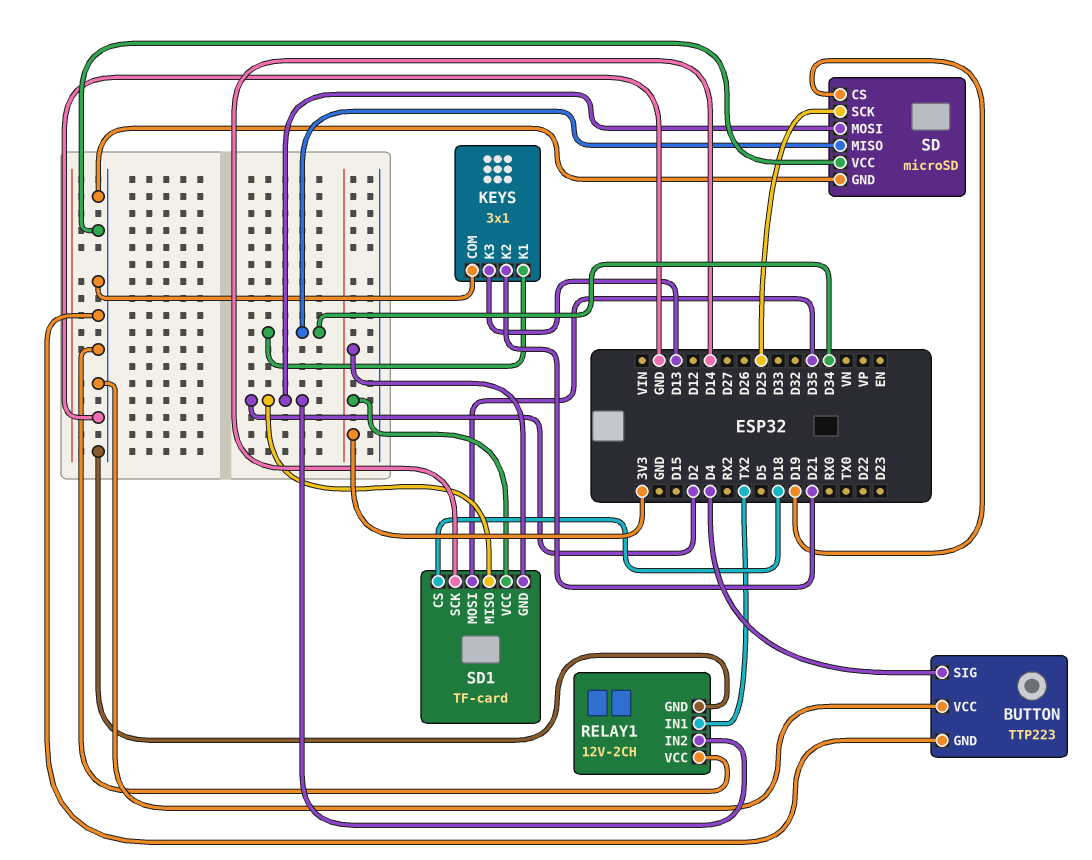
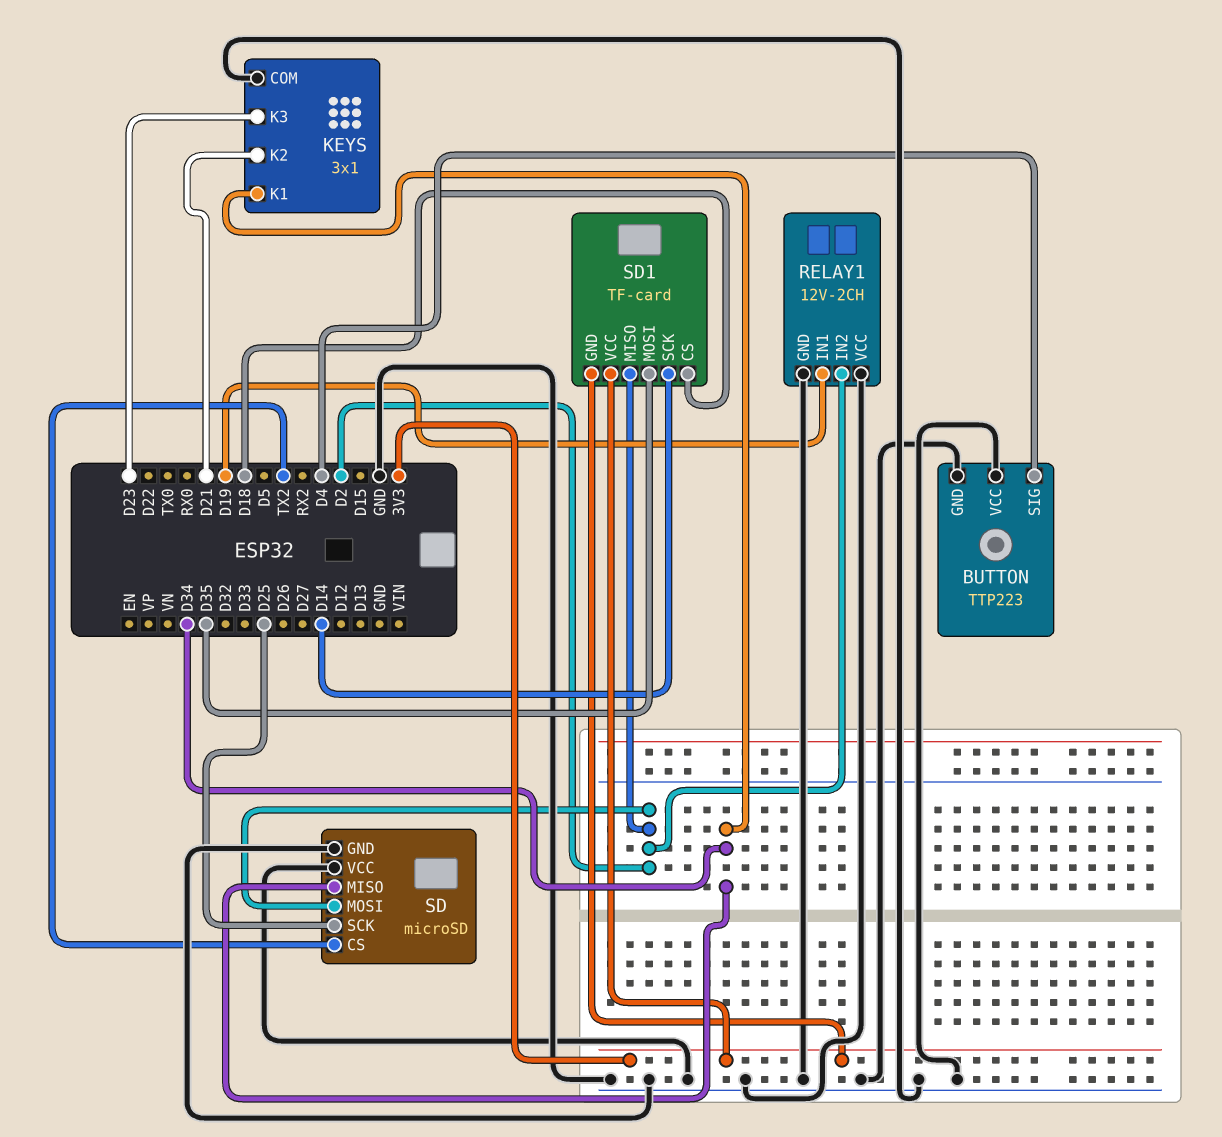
KEYS pin K3: D13 -> D23
RELAY1 pin IN1: TX2 -> D19
SD pin CS: D19 -> TX2

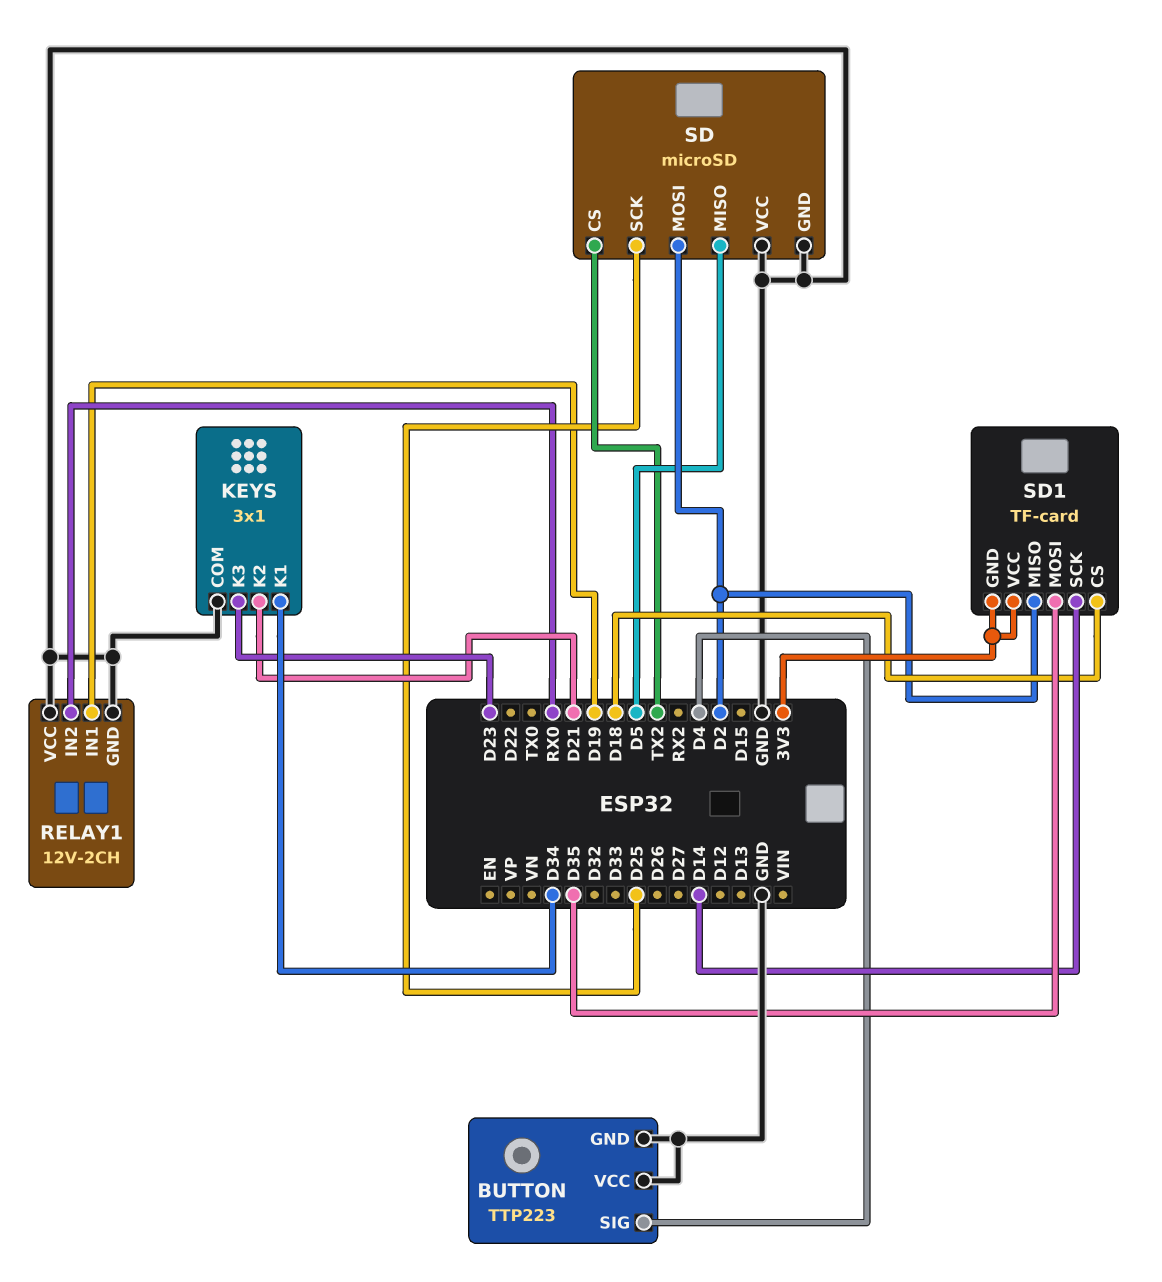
RELAY1 pin IN2: D2 -> RX0
SD pin MISO: D34 -> D5

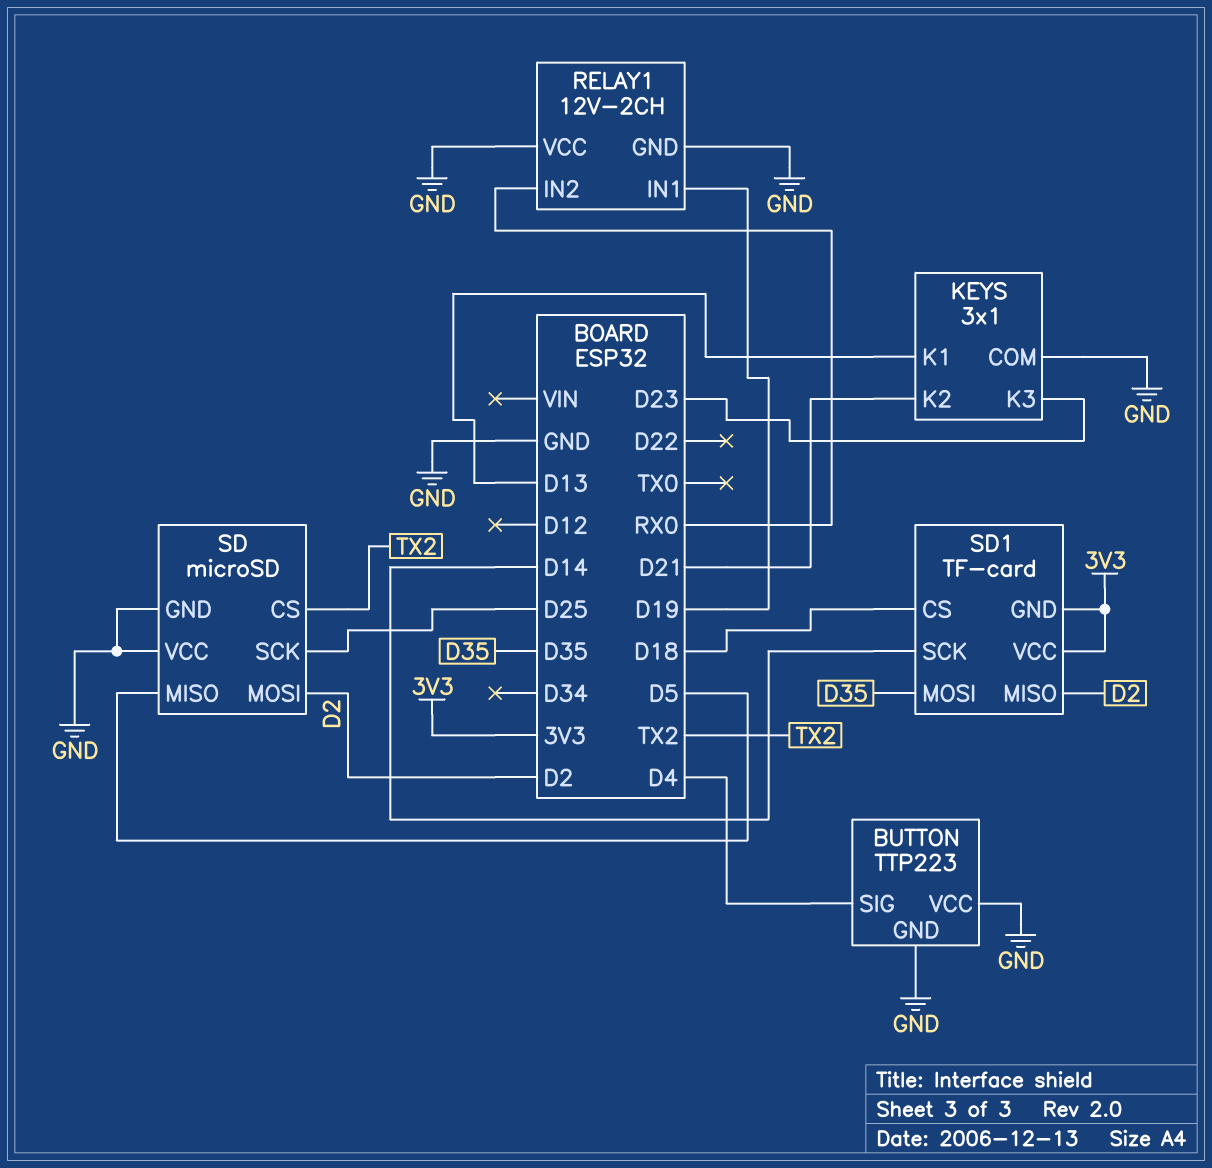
KEYS pin K1: D34 -> D13

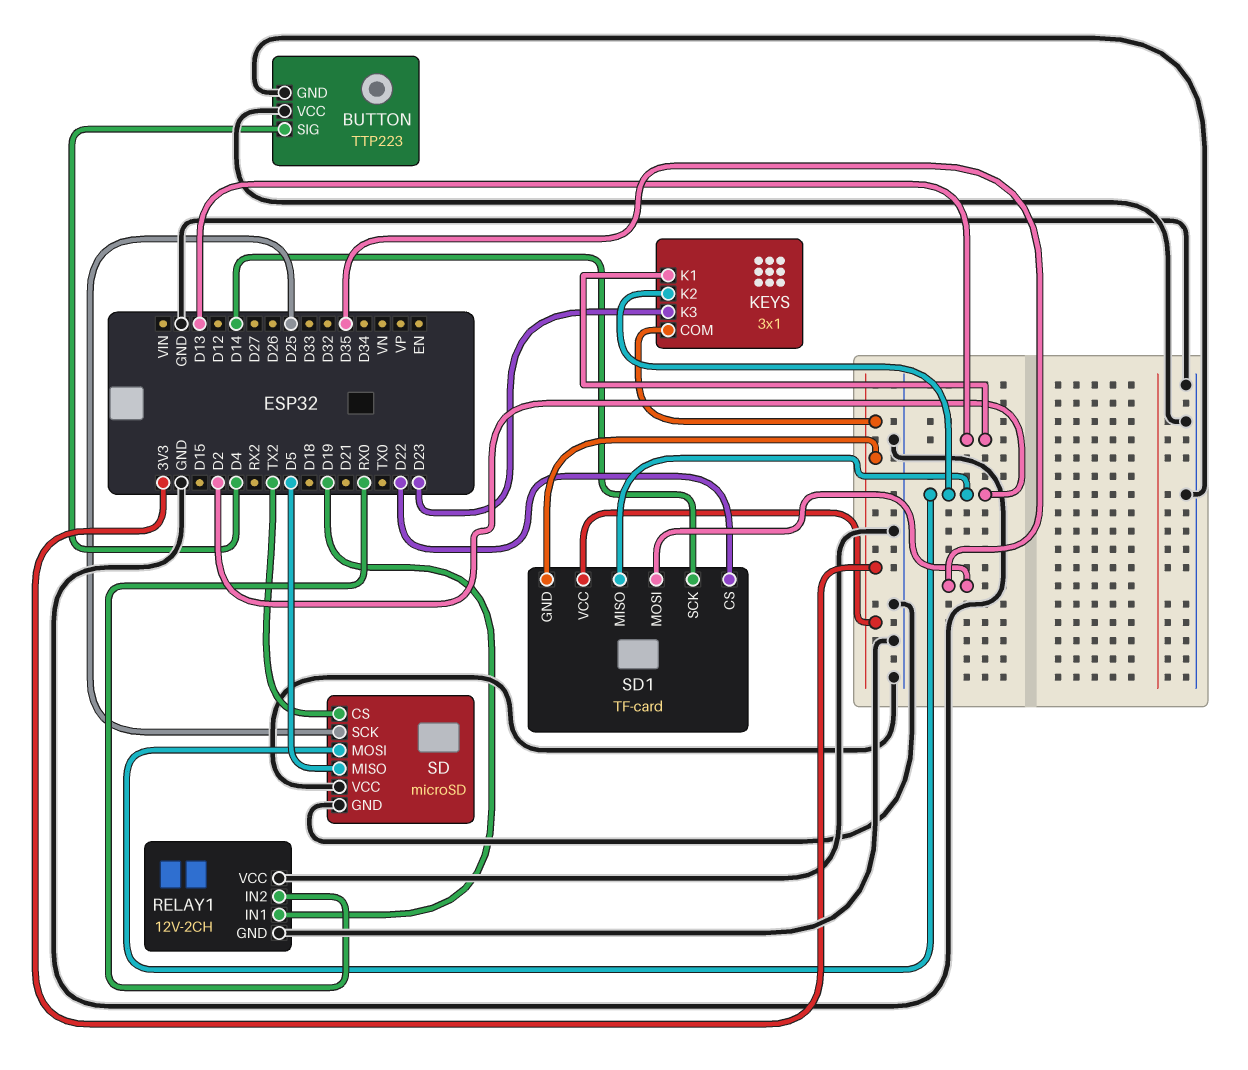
KEYS pin COM: GND -> 3V3
KEYS pin K2: D21 -> D2
SD1 pin CS: D18 -> D22

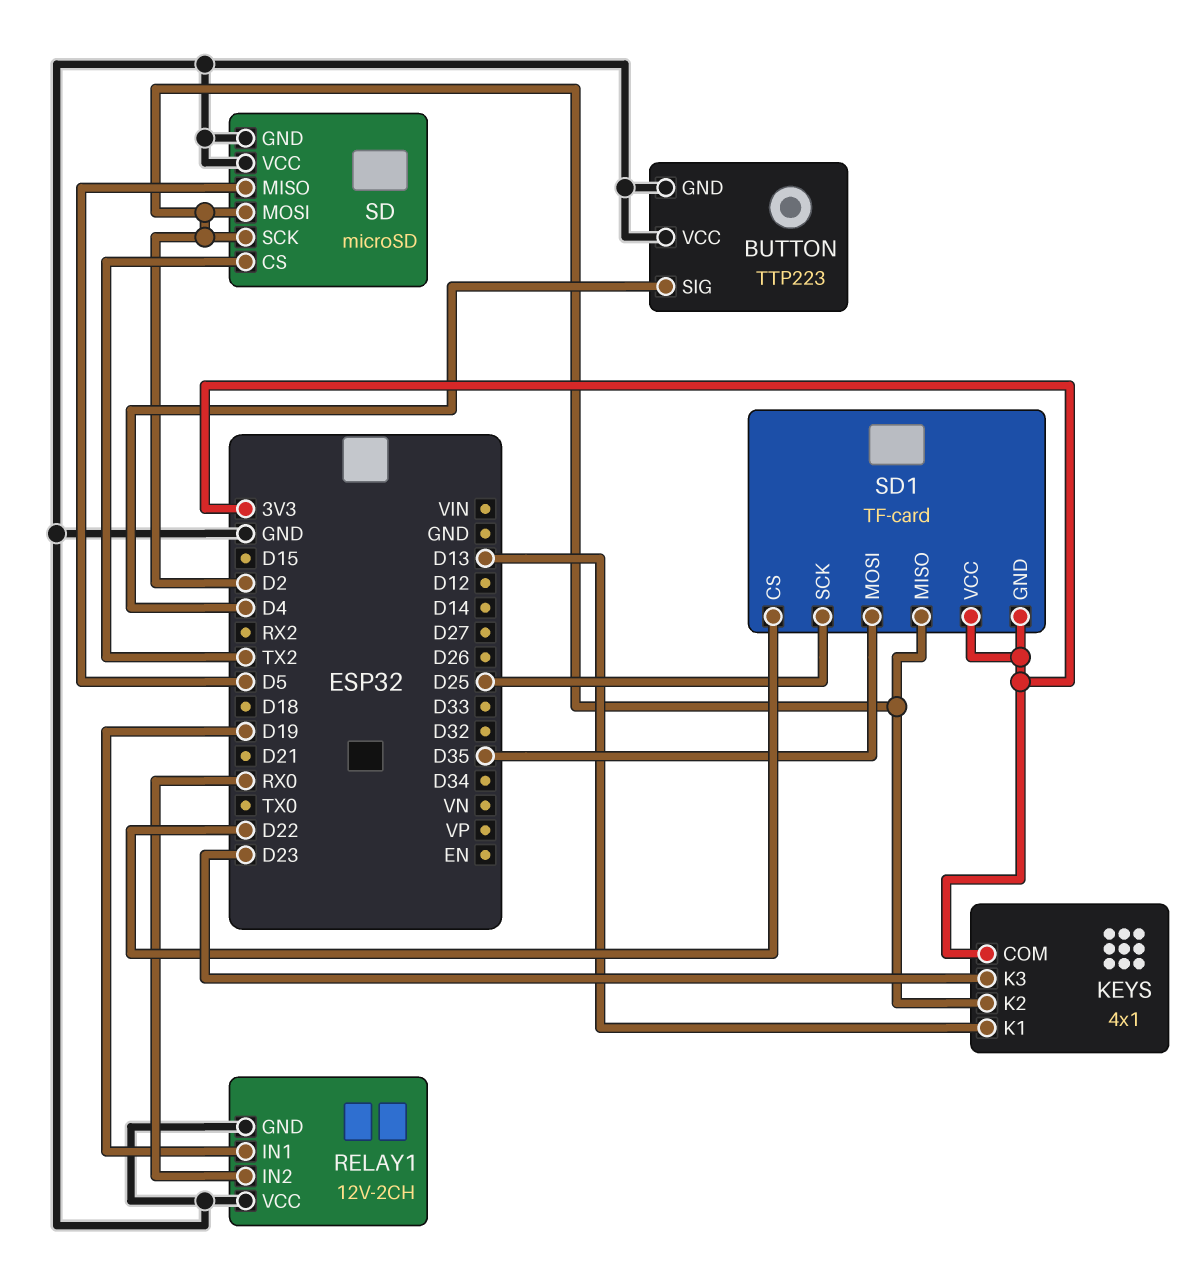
KEYS: 3x1 -> 4x1
SD pin SCK: D25 -> D2
SD1 pin SCK: D14 -> D25

